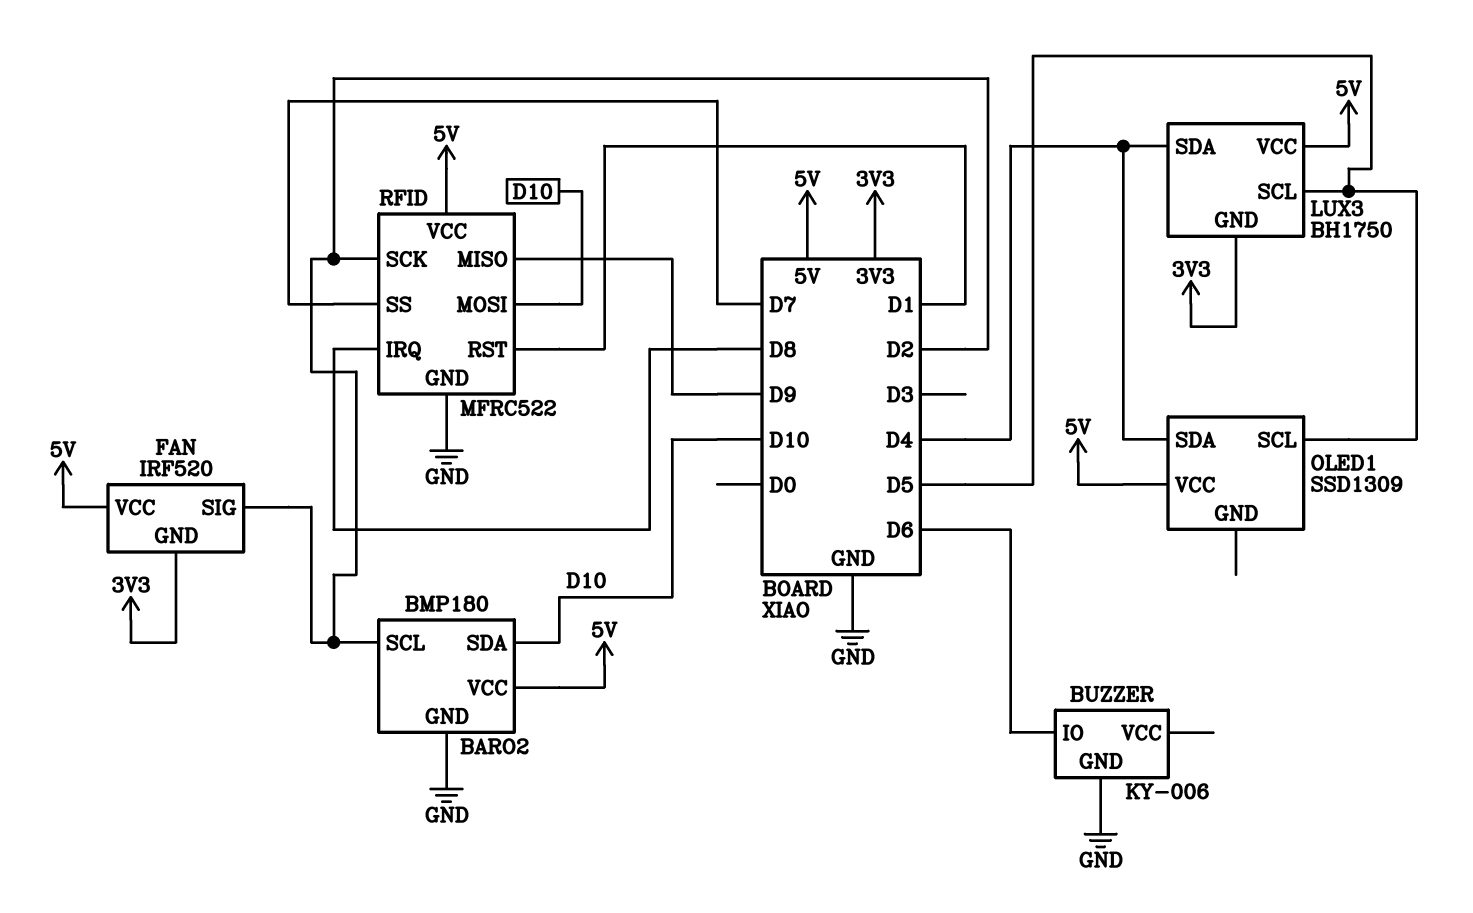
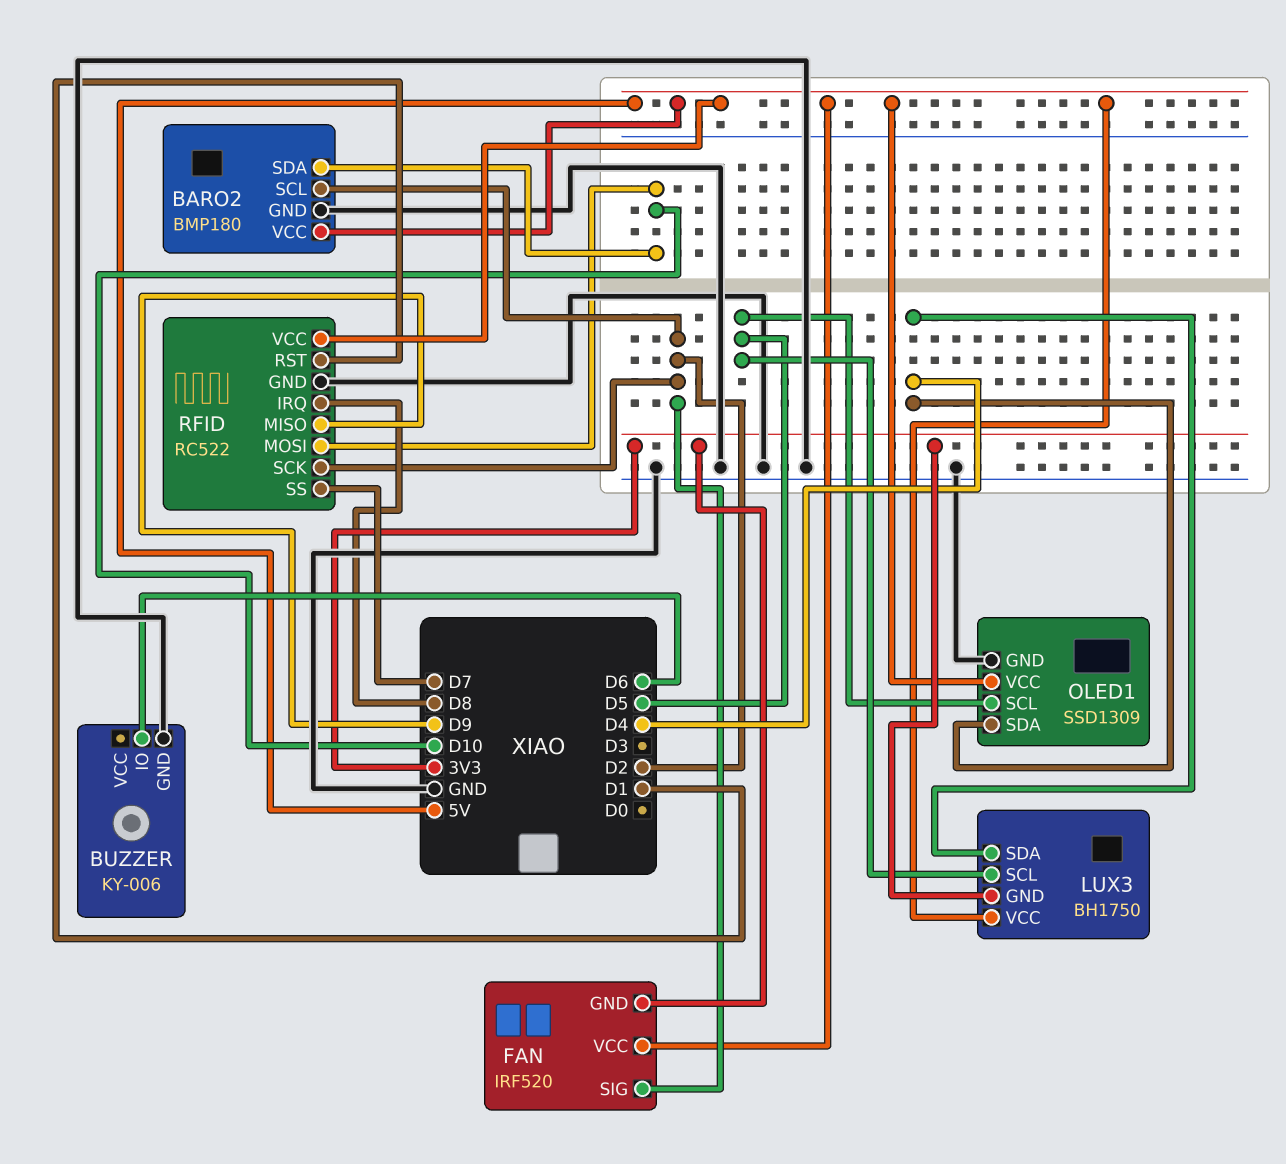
OLED1 pin GND: none -> GND
RFID: MFRC522 -> RC522

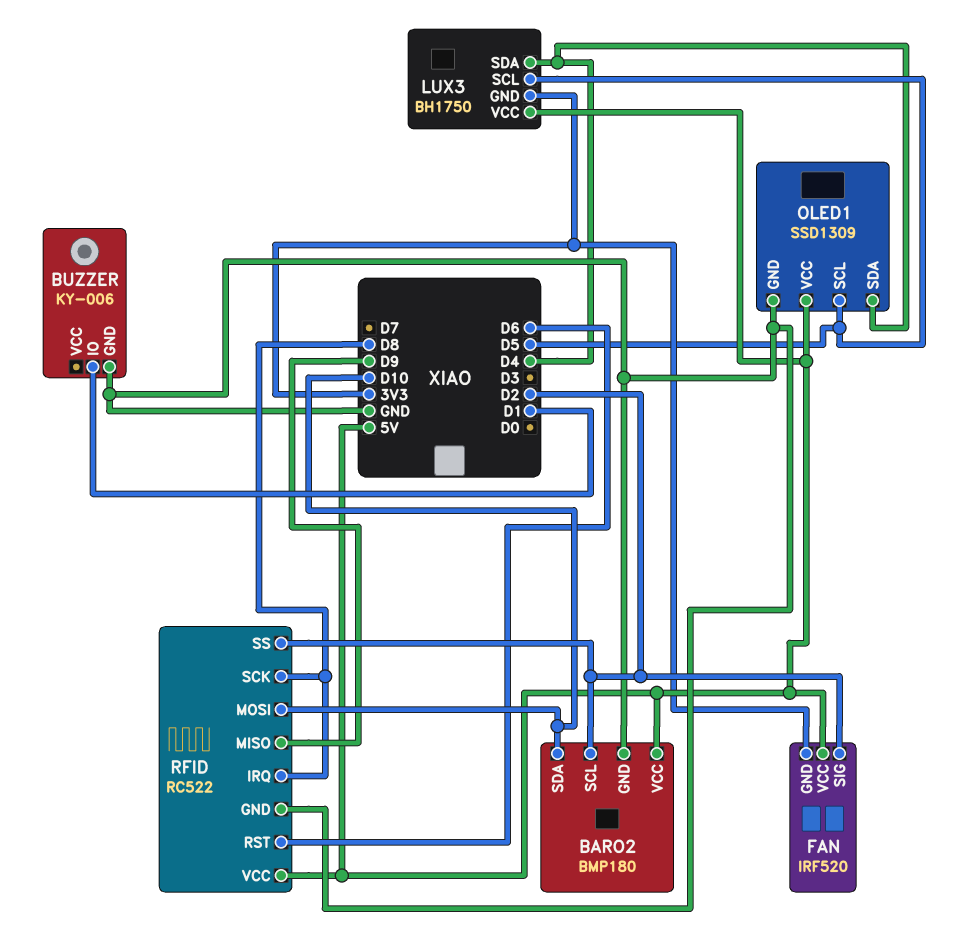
BUZZER pin IO: D6 -> D1
RFID pin RST: D1 -> D6
RFID pin SCK: D2 -> D8
RFID pin SS: D7 -> D2

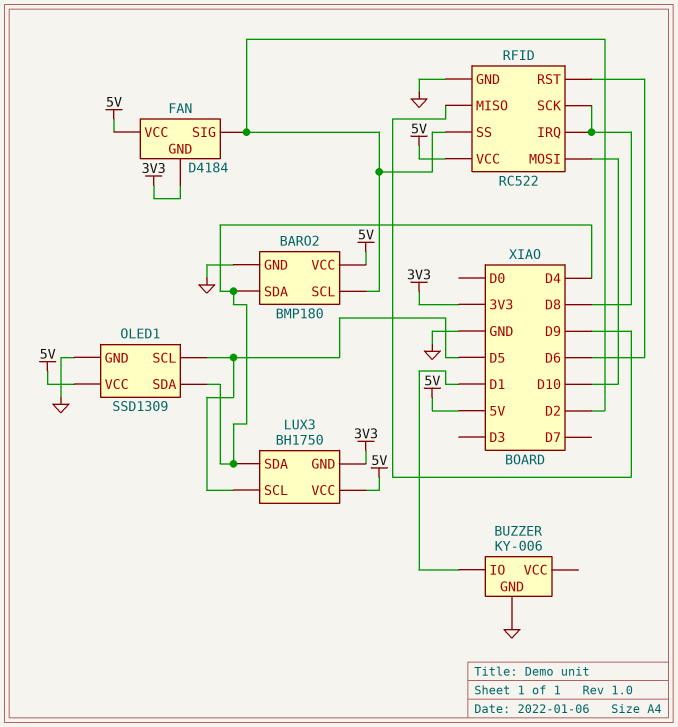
BARO2 pin SDA: D10 -> D4
FAN: IRF520 -> D4184

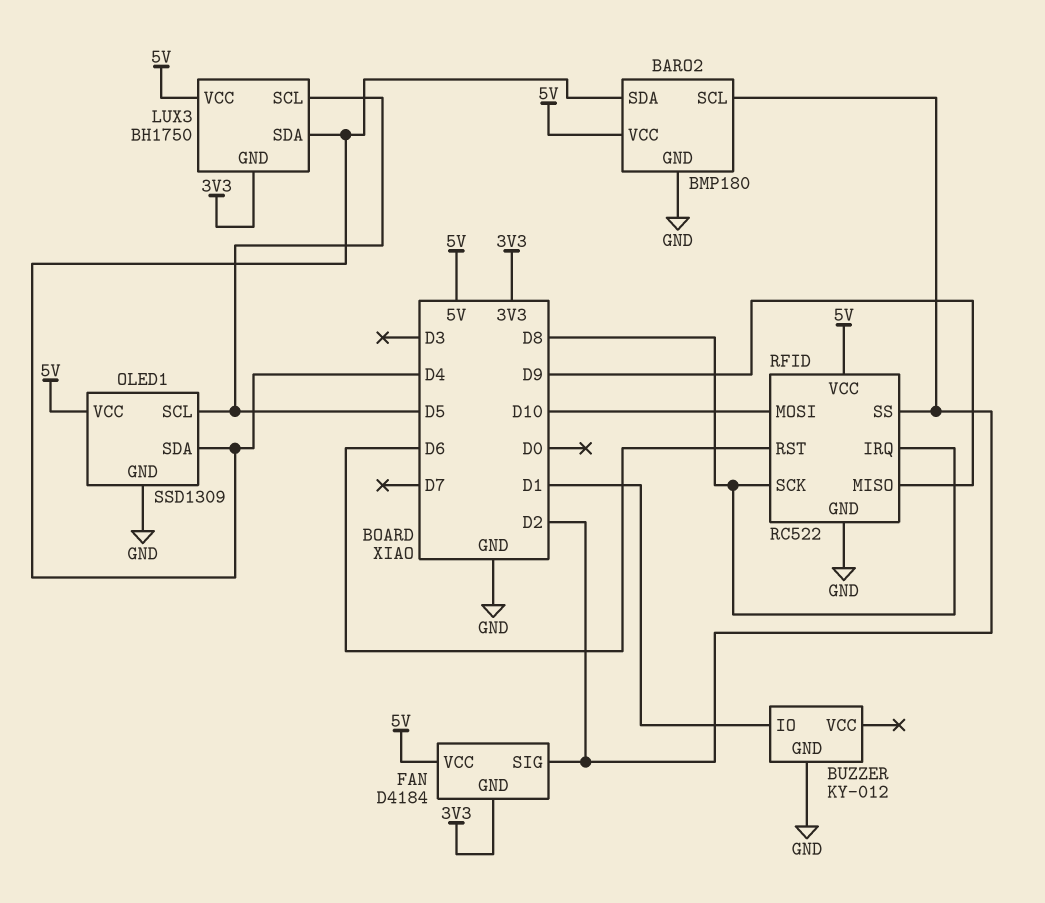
BUZZER: KY-006 -> KY-012

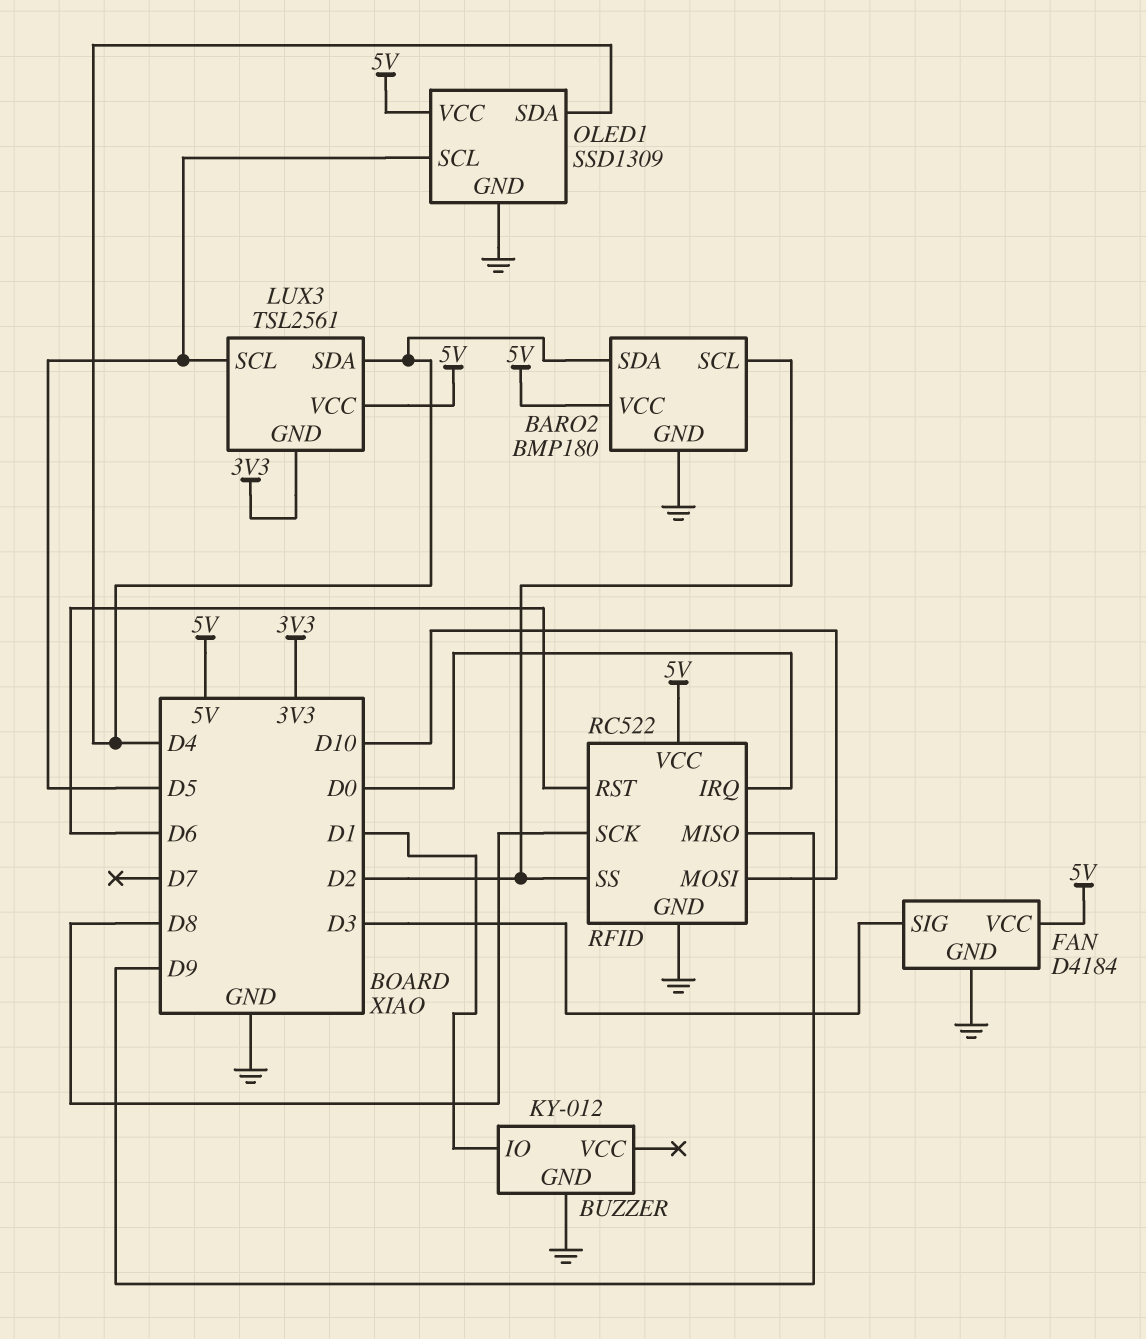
FAN pin GND: 3V3 -> GND
FAN pin SIG: D2 -> D3
LUX3: BH1750 -> TSL2561
RFID pin IRQ: D8 -> D0

